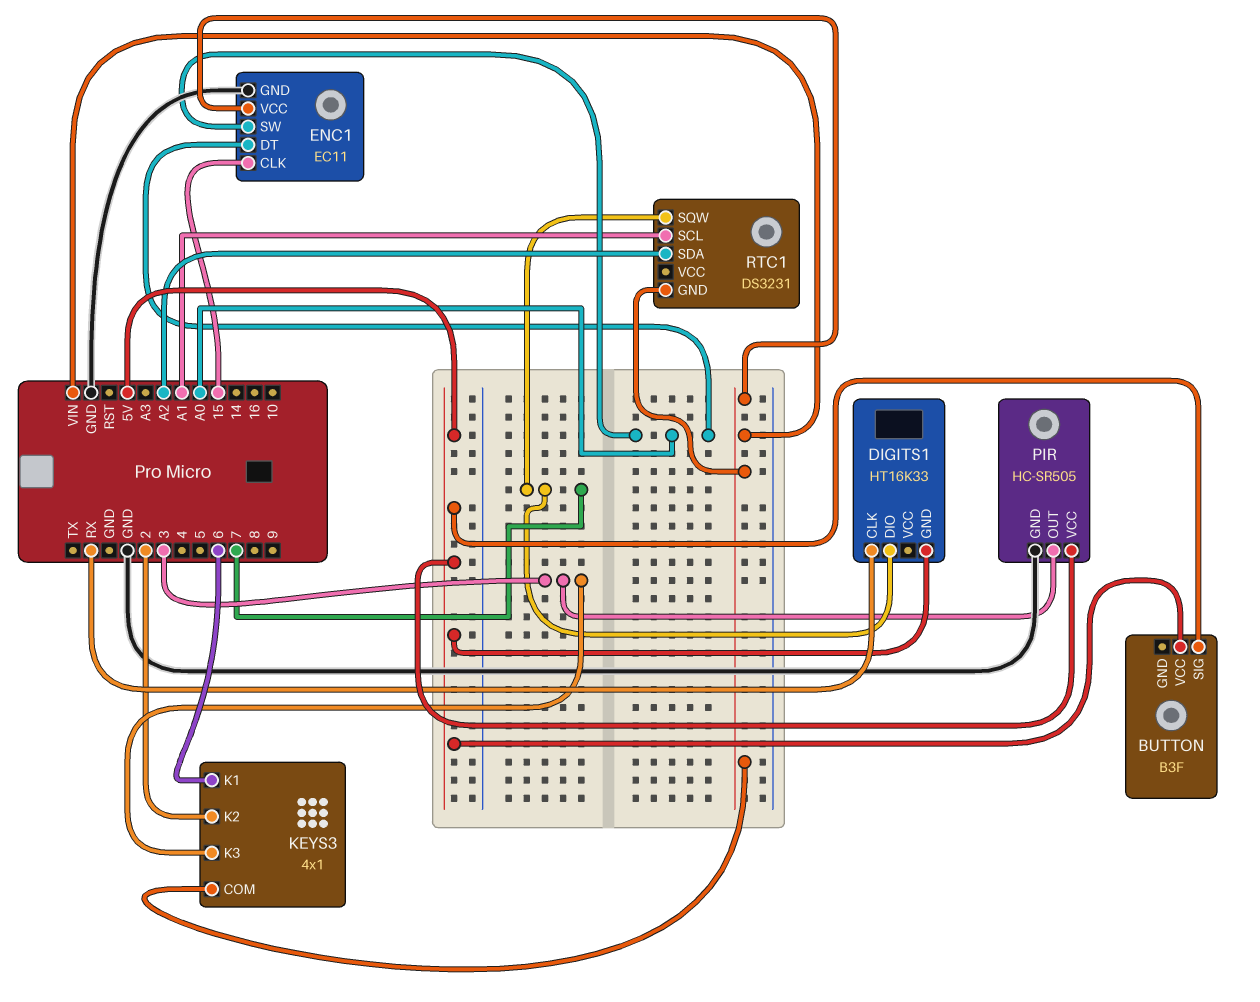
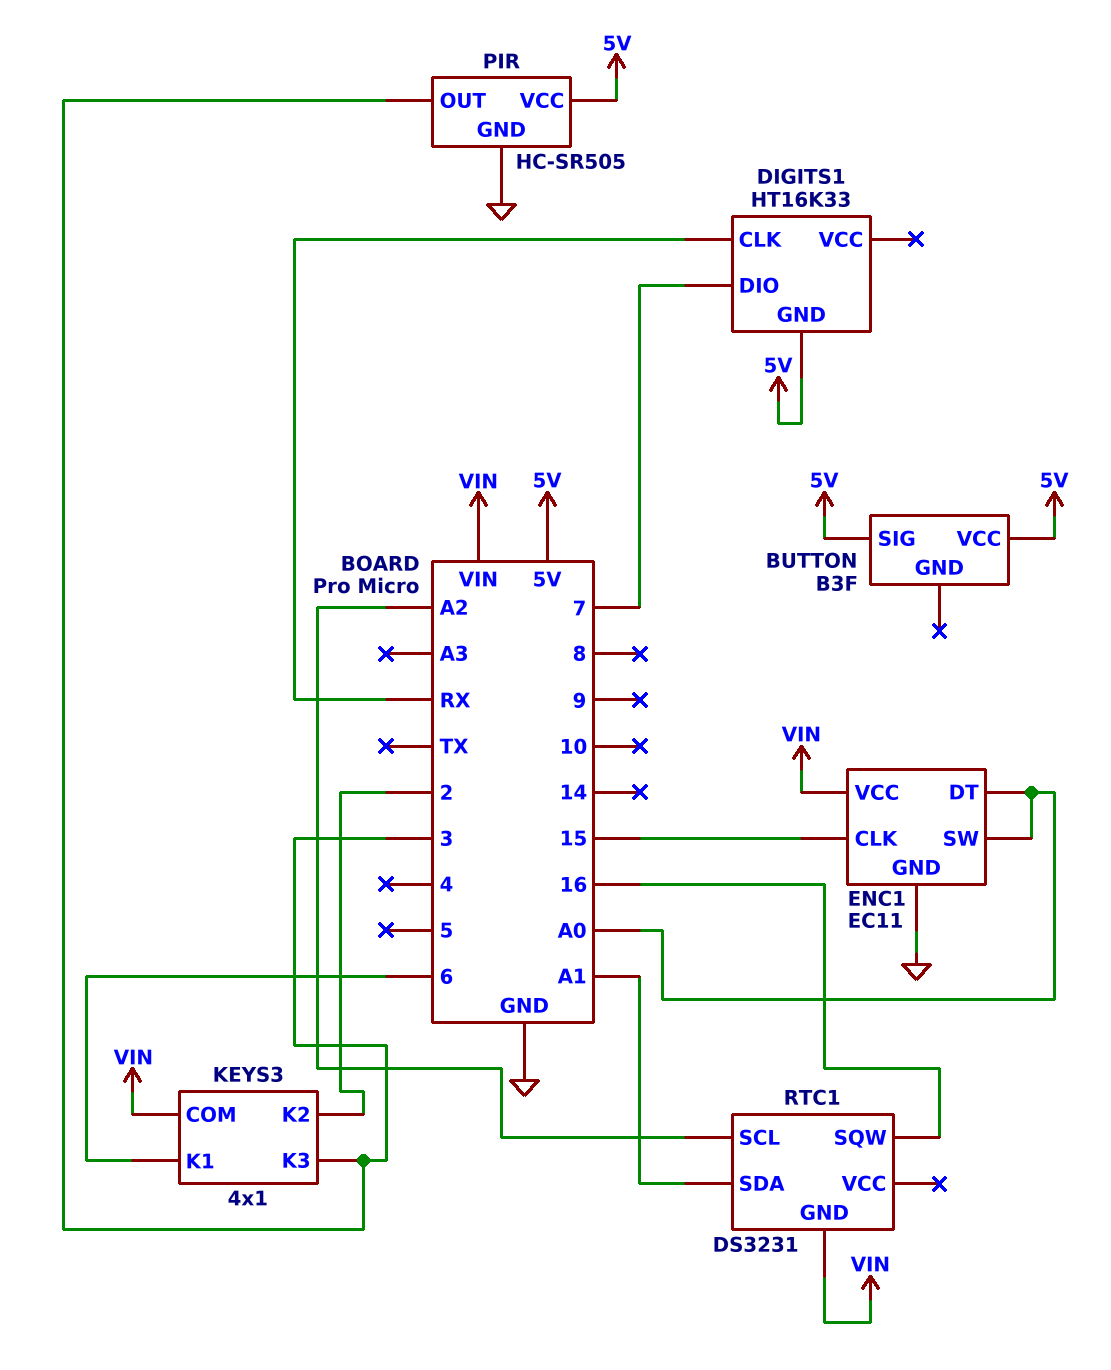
RTC1 pin SCL: A1 -> A2
RTC1 pin SDA: A2 -> A1
RTC1 pin SQW: 7 -> 16

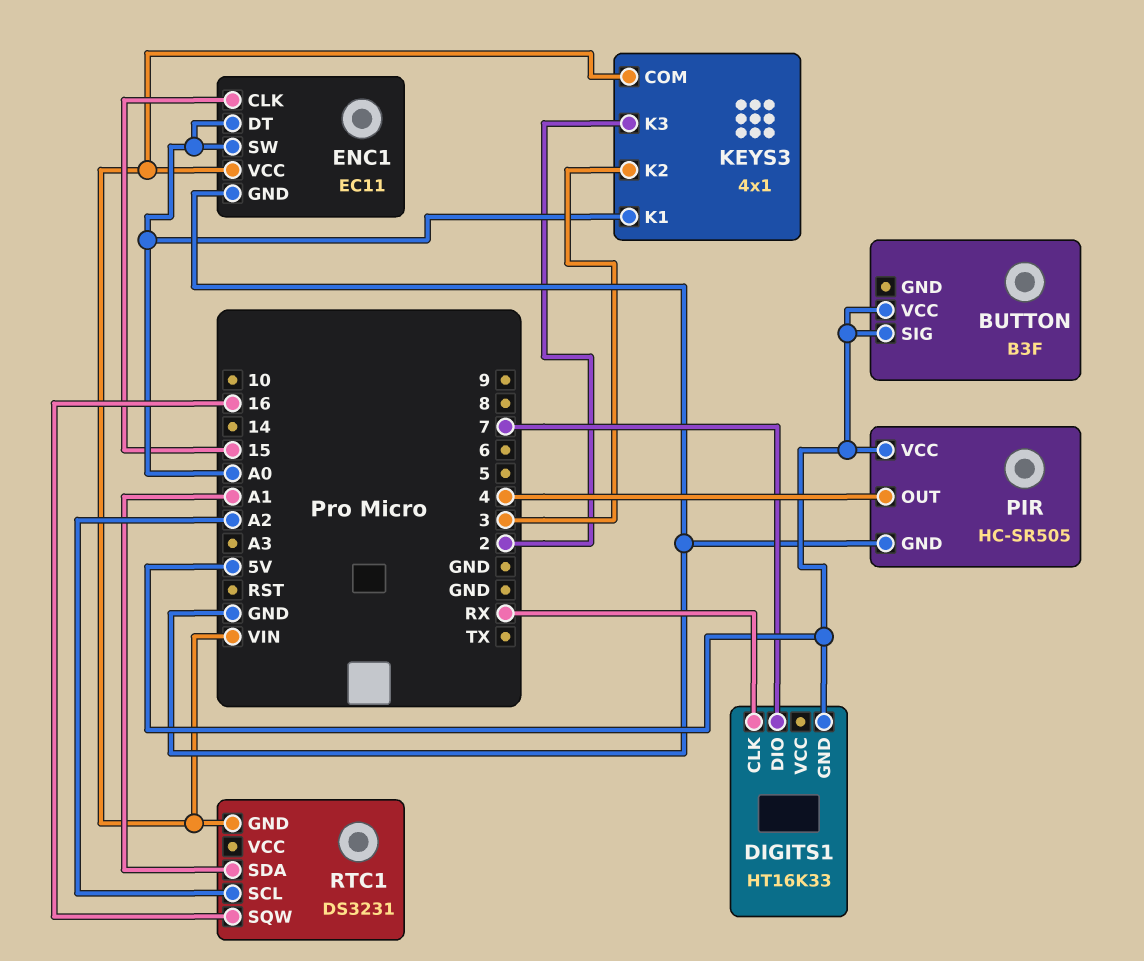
KEYS3 pin K1: 6 -> A0
KEYS3 pin K2: 2 -> 3
KEYS3 pin K3: 3 -> 2
PIR pin OUT: 3 -> 4

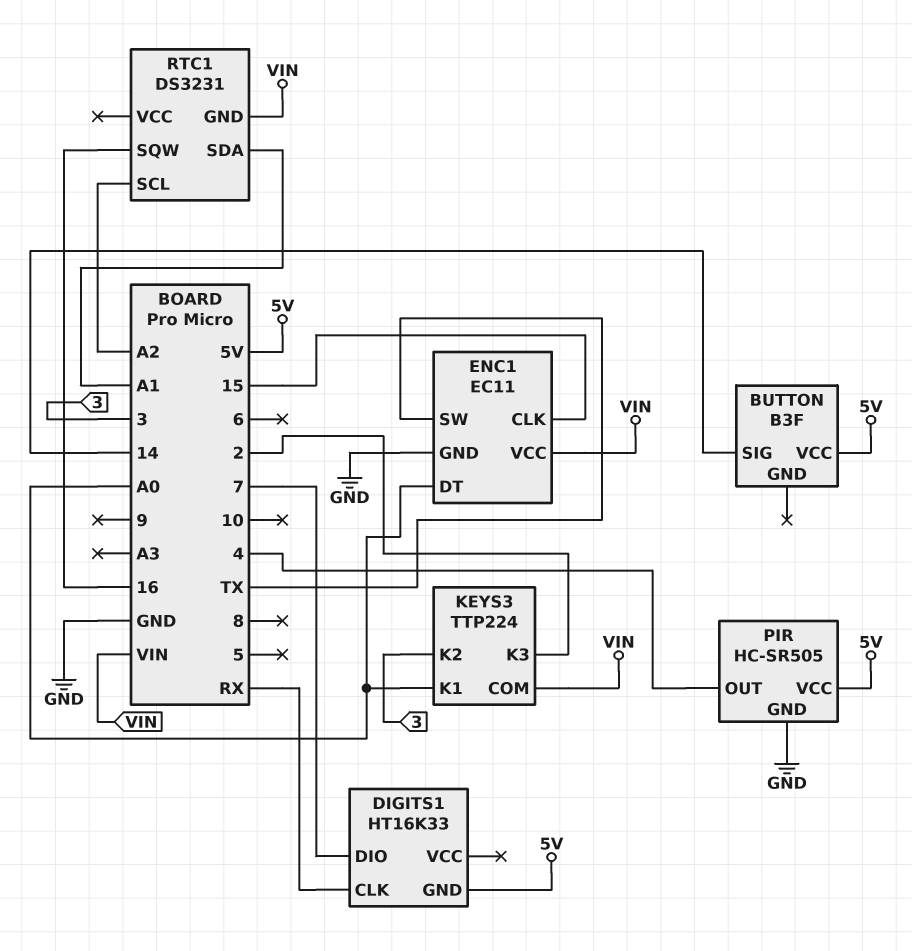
BUTTON pin SIG: 5V -> 14
ENC1 pin SW: A0 -> TX
KEYS3: 4x1 -> TTP224

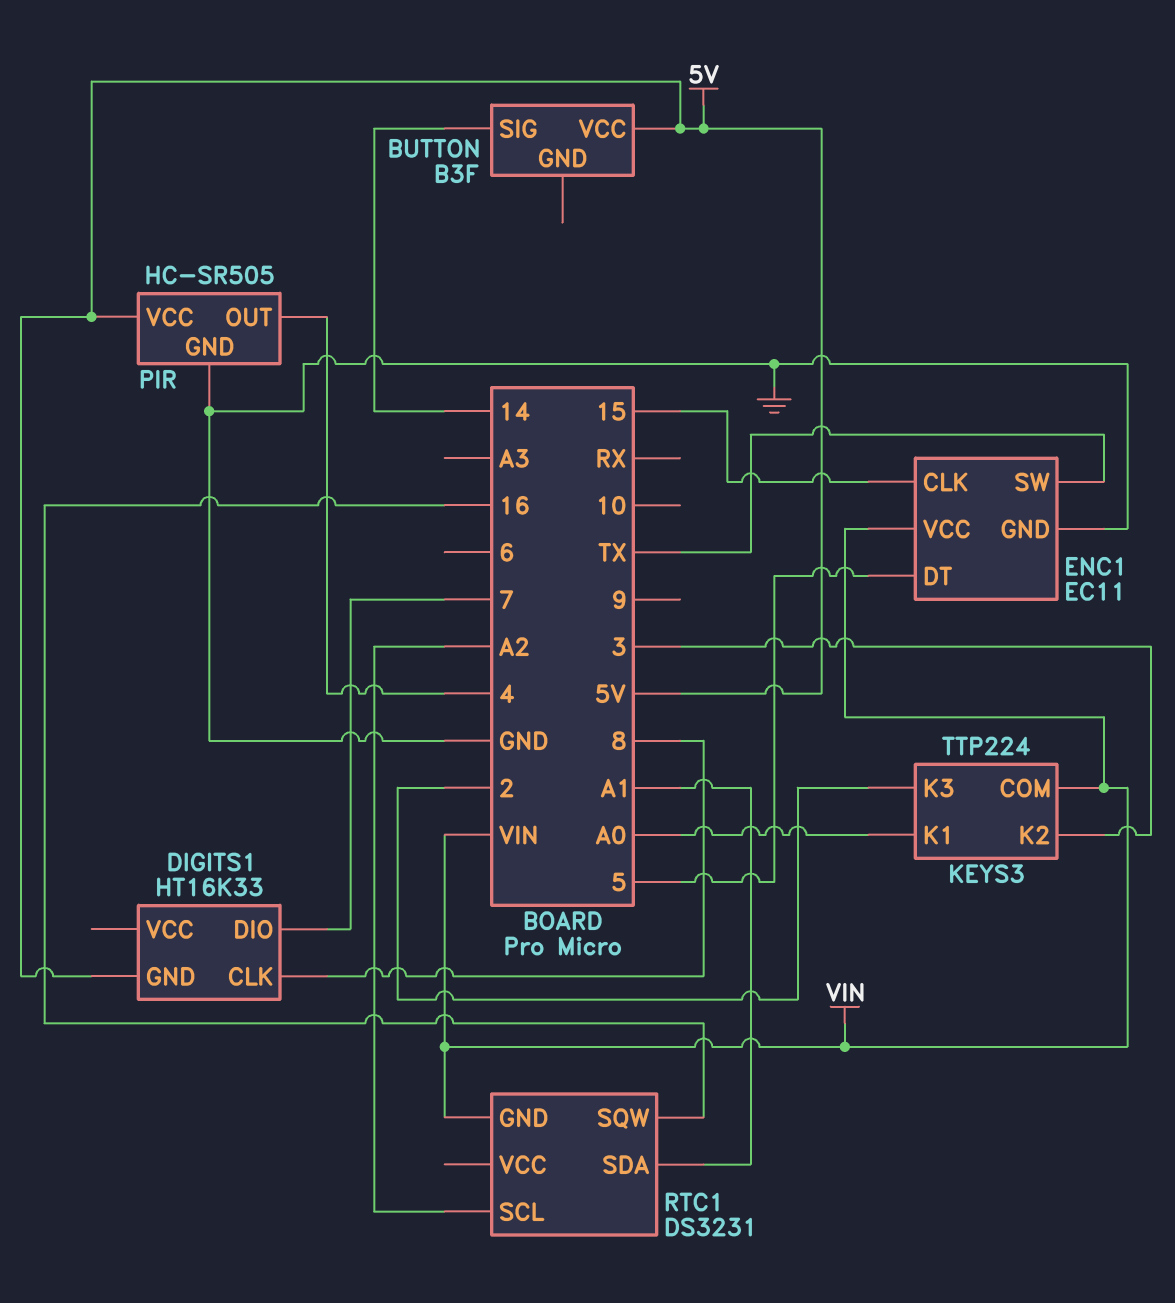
DIGITS1 pin CLK: RX -> 8
ENC1 pin DT: A0 -> 5

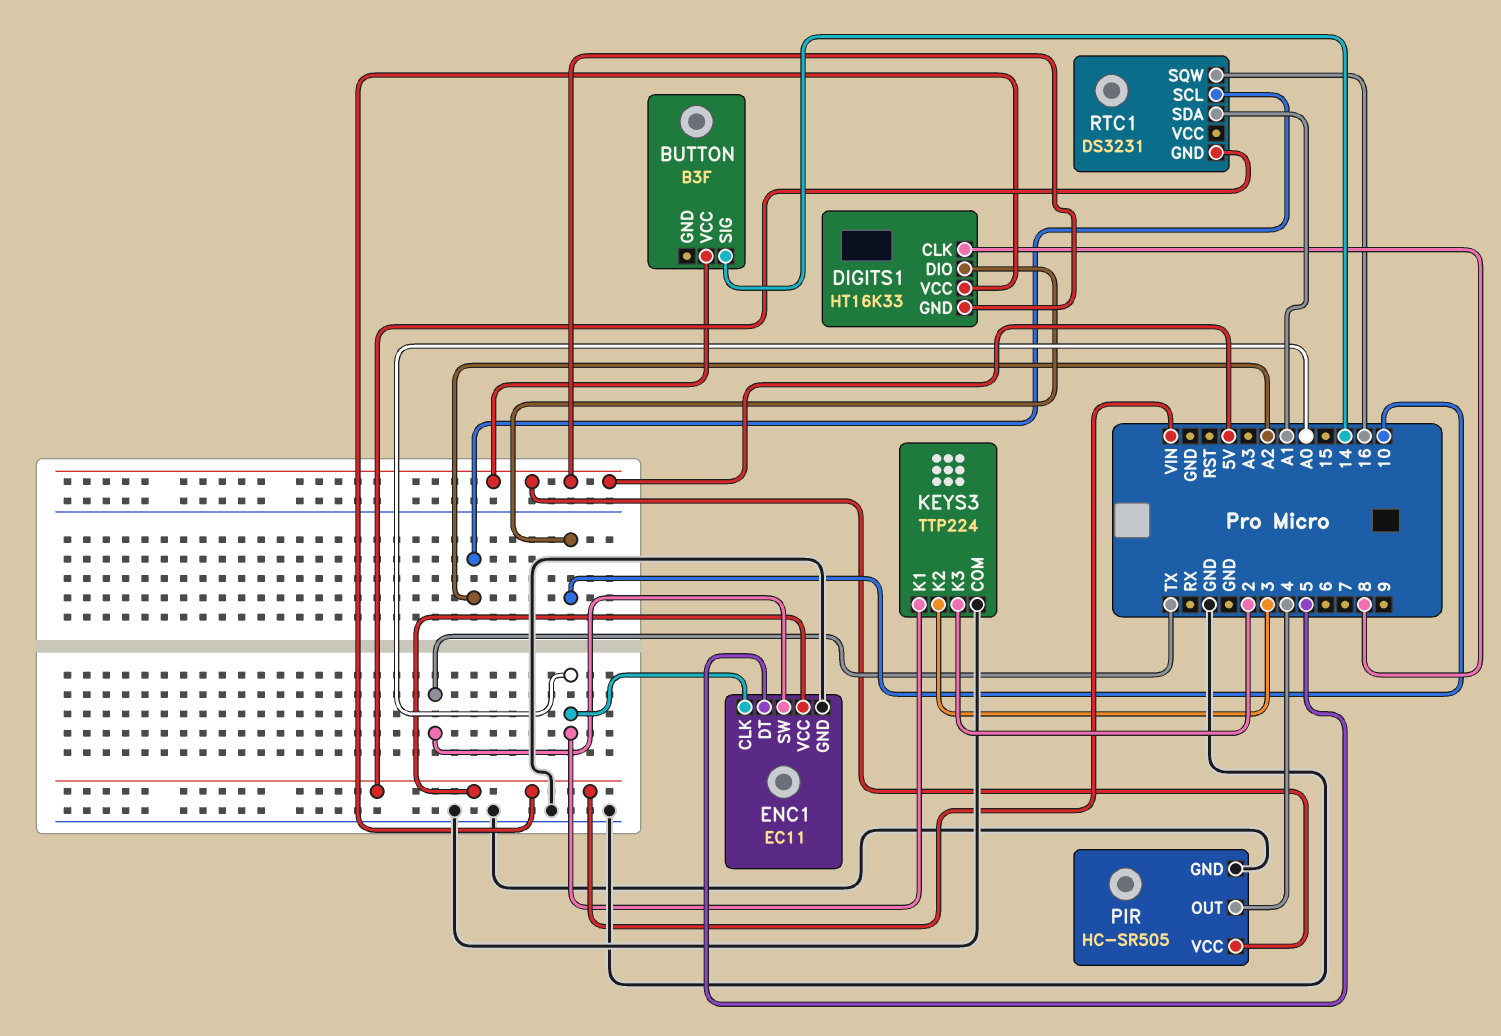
DIGITS1 pin DIO: 7 -> 10
DIGITS1 pin VCC: none -> VIN
ENC1 pin CLK: 15 -> A0
KEYS3 pin COM: VIN -> GND

